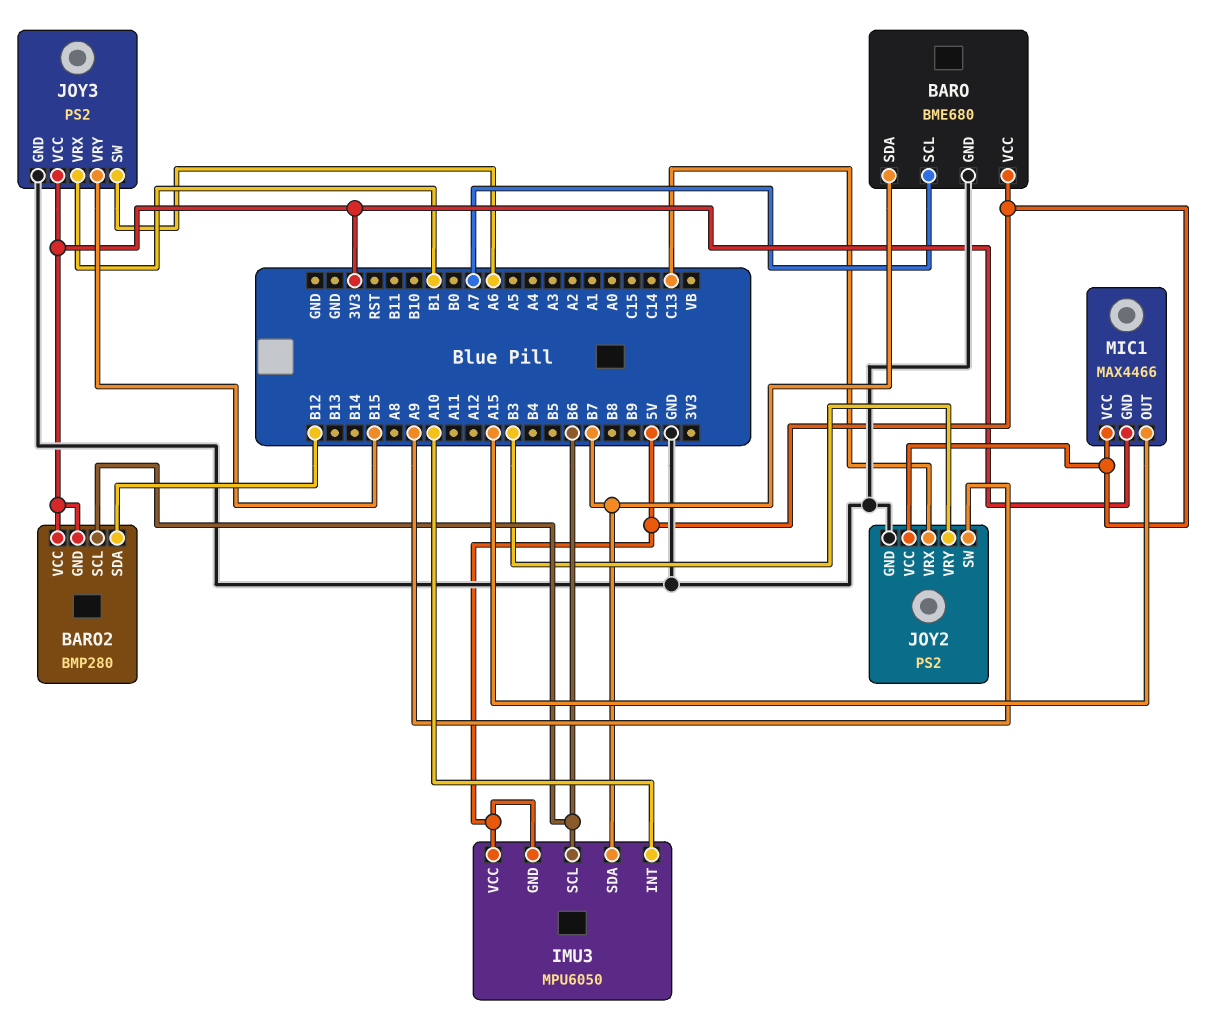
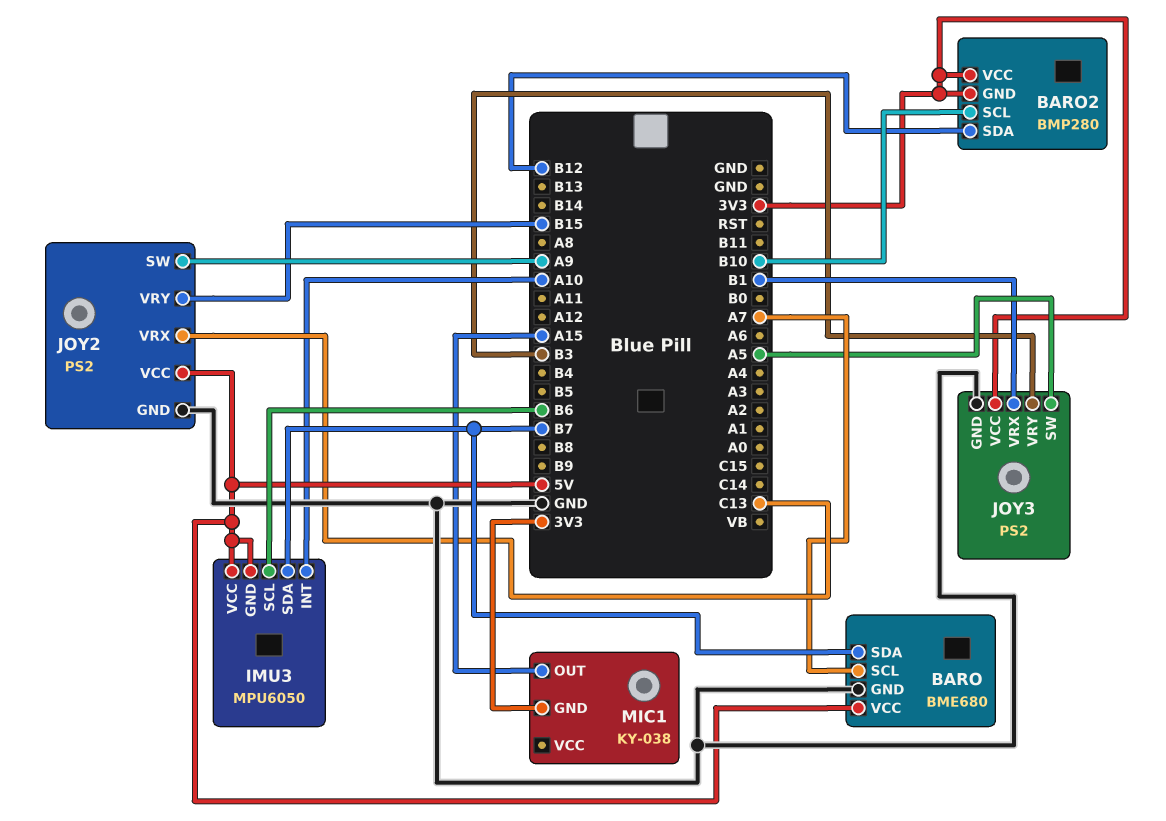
BARO2 pin SCL: B6 -> B10
JOY2 pin VRY: B3 -> B15
JOY3 pin SW: A6 -> A5
JOY3 pin VRY: B15 -> B3
MIC1: MAX4466 -> KY-038
MIC1 pin VCC: 5V -> none

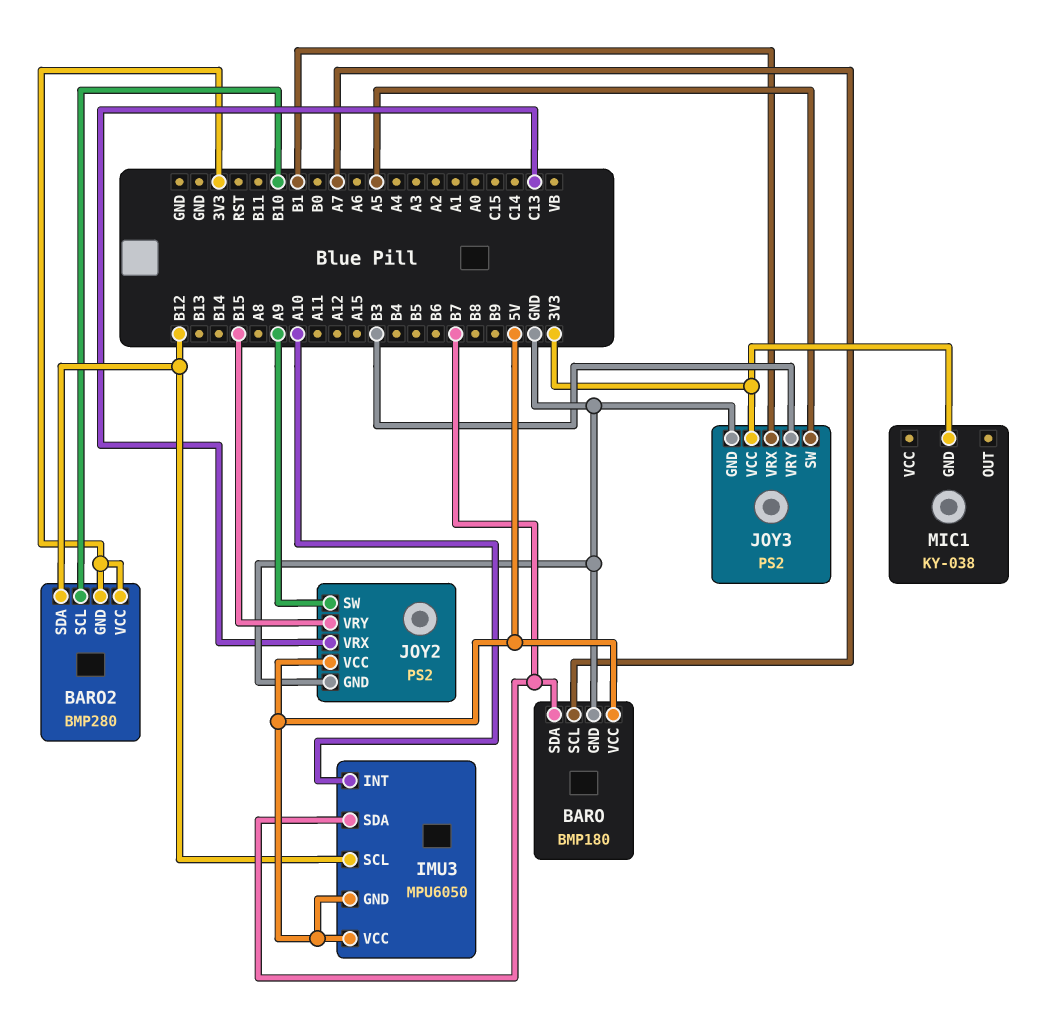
BARO: BME680 -> BMP180
IMU3 pin SCL: B6 -> B12
MIC1 pin OUT: A15 -> none

